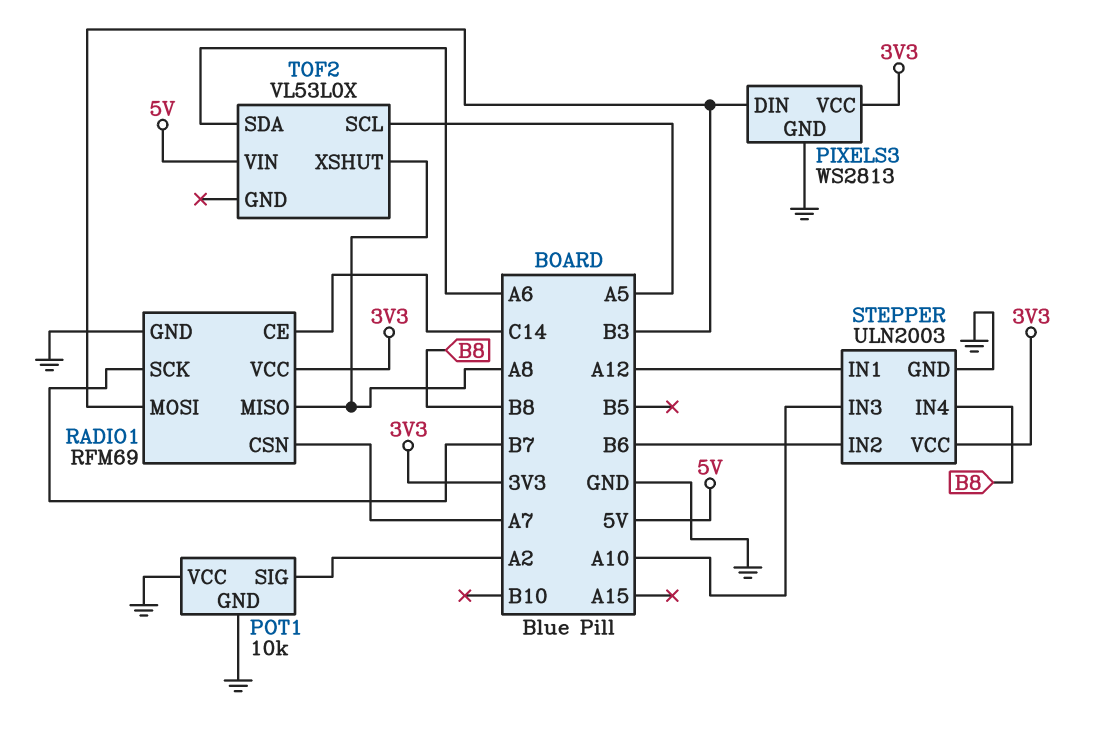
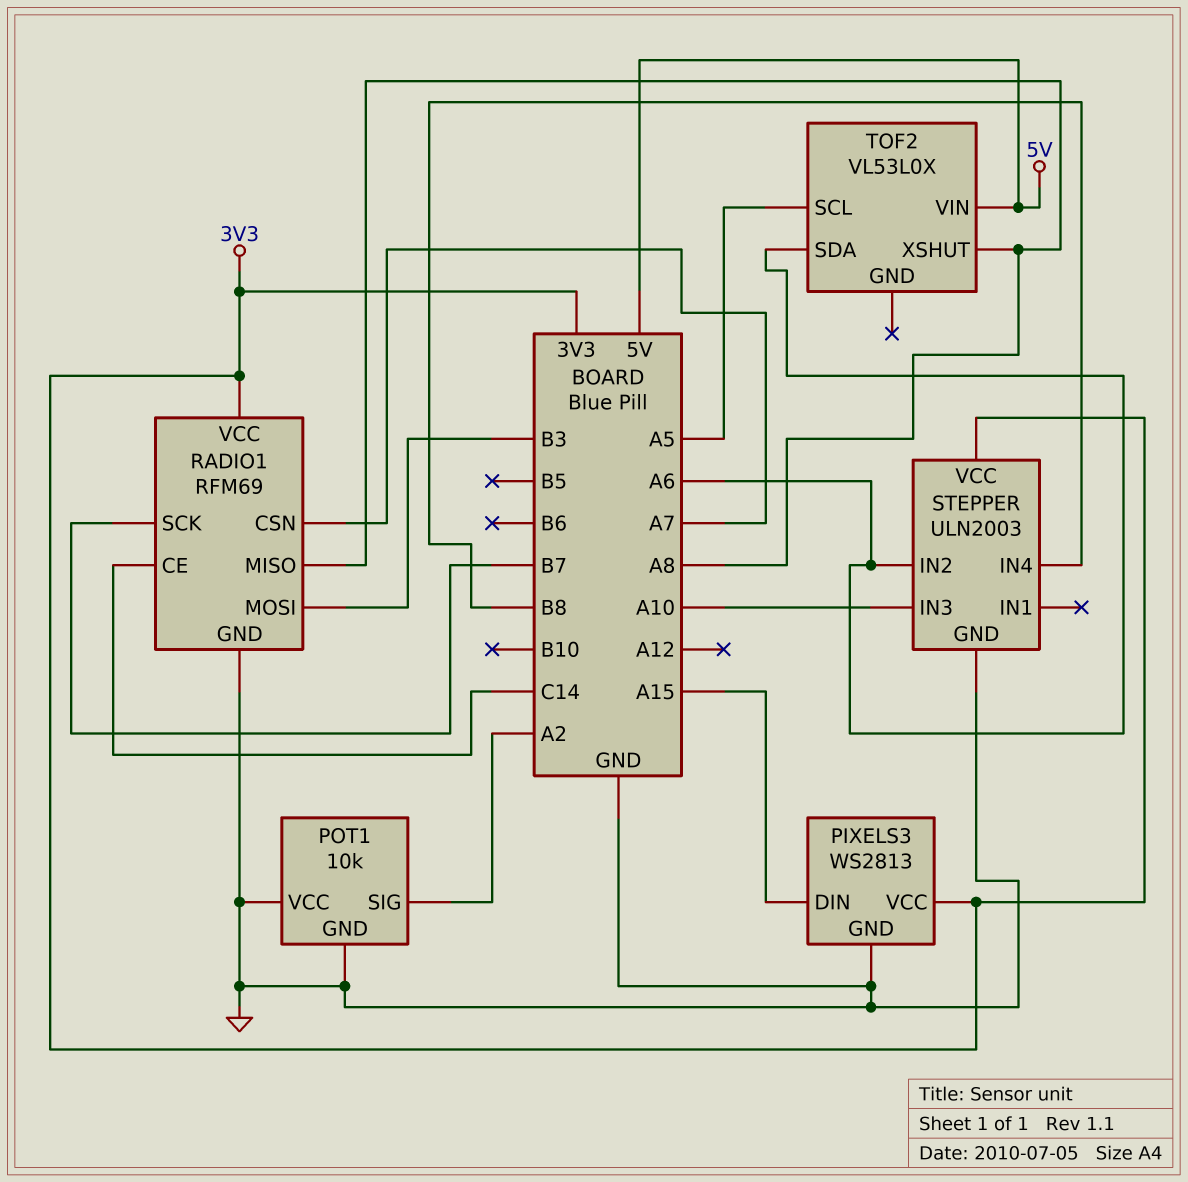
PIXELS3 pin DIN: B3 -> A15
STEPPER pin IN1: A12 -> none
STEPPER pin IN2: B6 -> A6

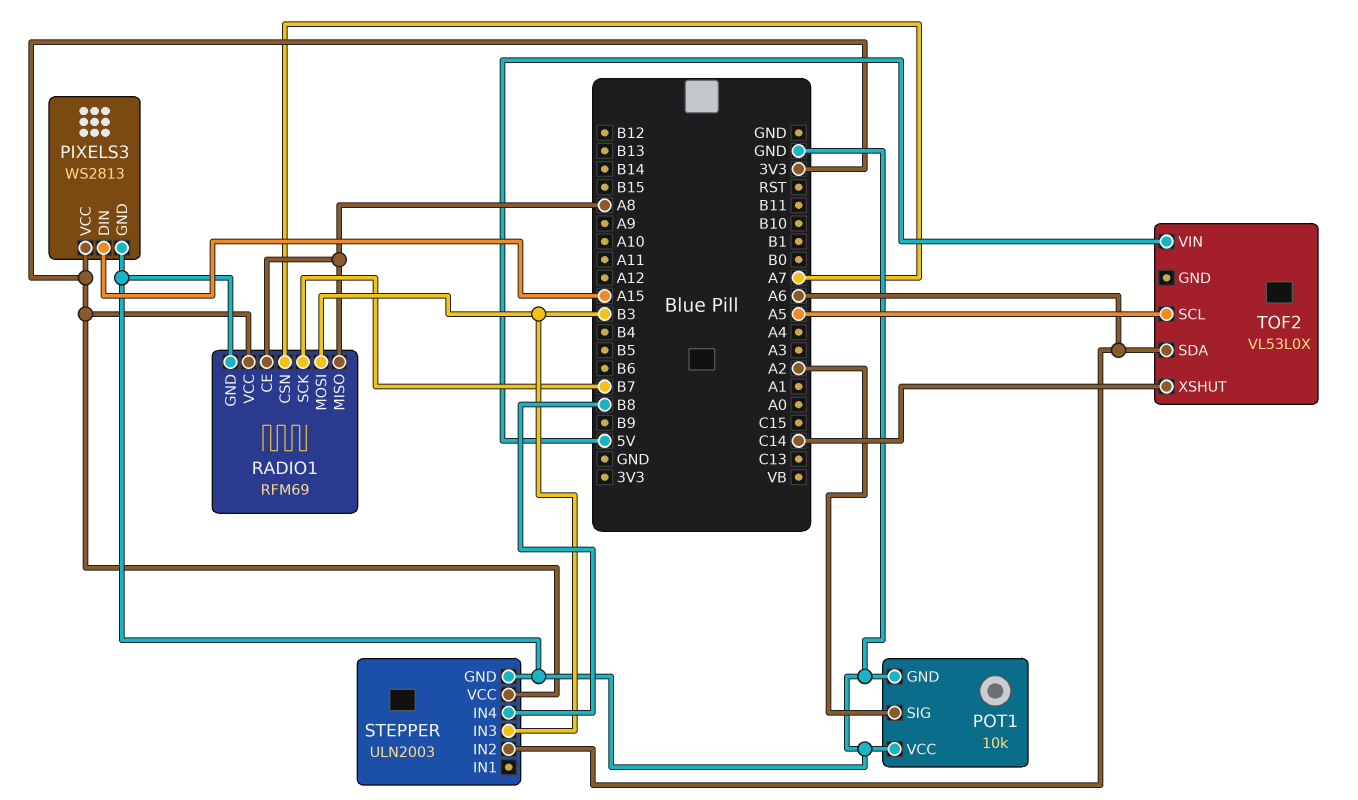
RADIO1 pin CE: C14 -> A8
STEPPER pin IN3: A10 -> B3
TOF2 pin XSHUT: A8 -> C14

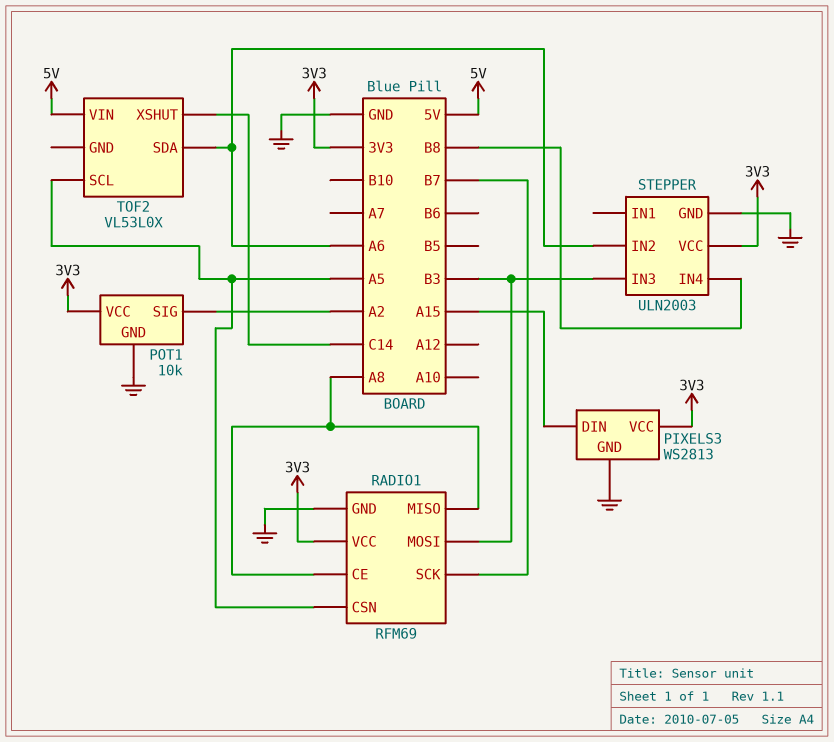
POT1 pin VCC: GND -> 3V3
RADIO1 pin CSN: A7 -> A5

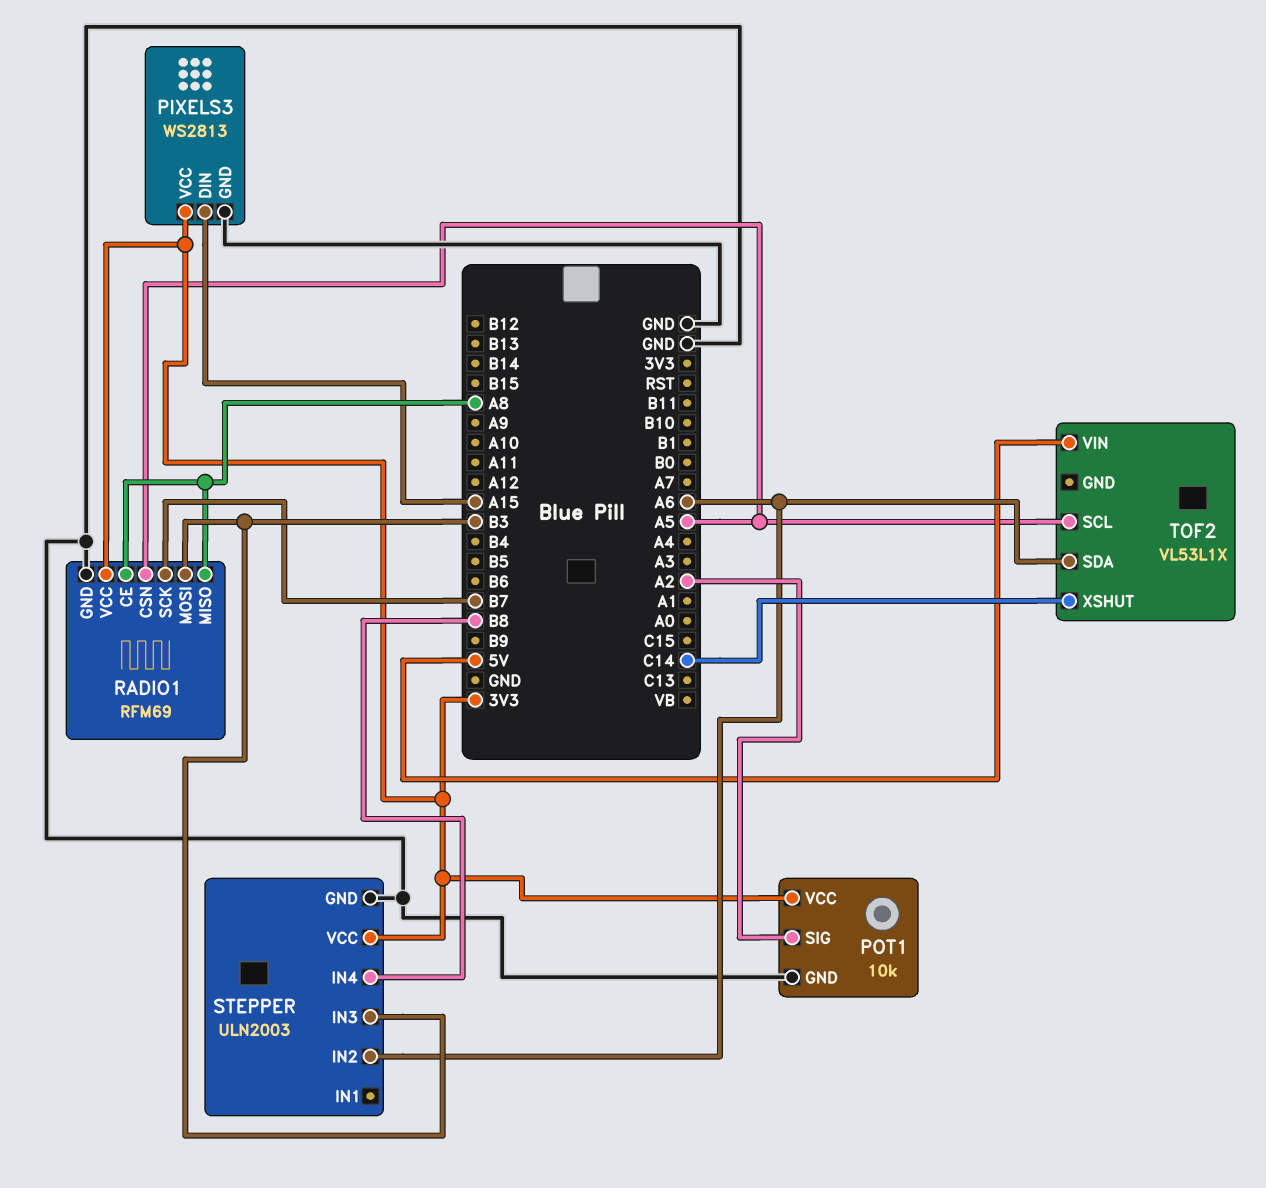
TOF2: VL53L0X -> VL53L1X

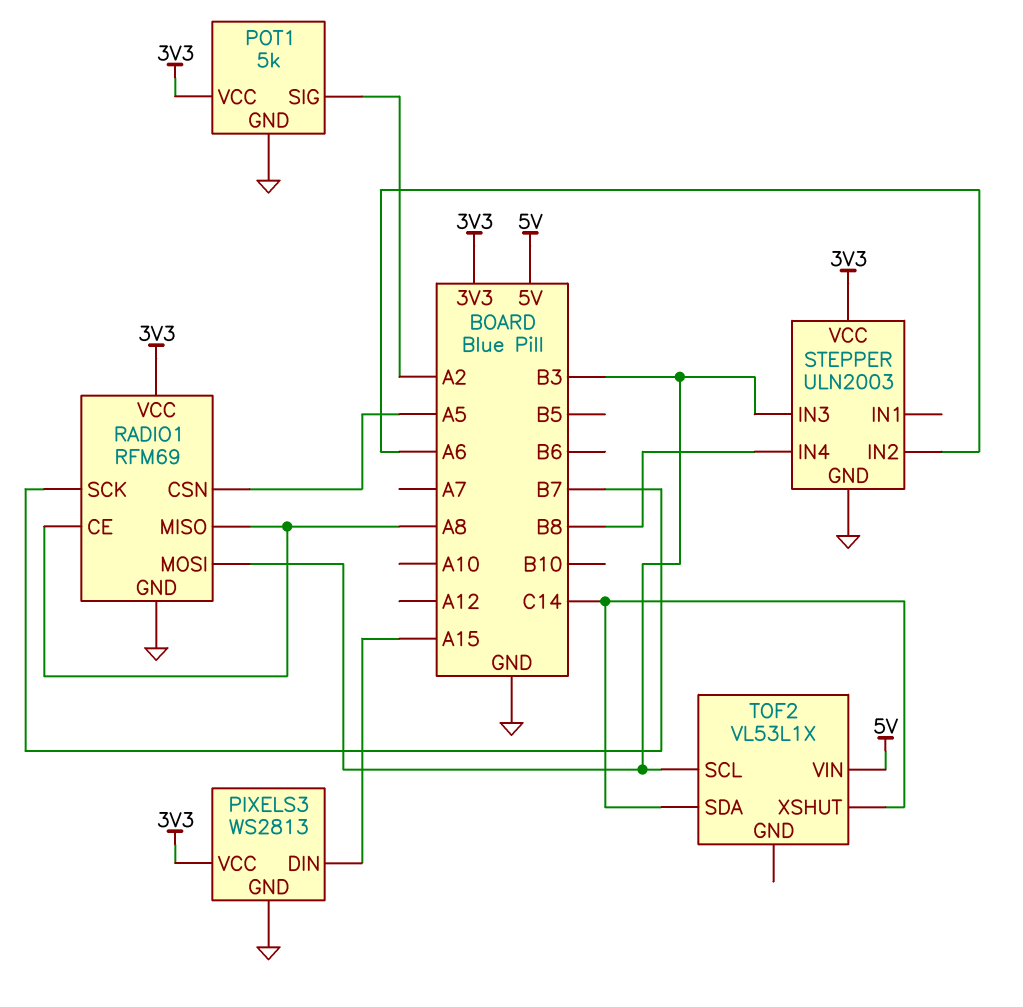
POT1: 10k -> 5k
TOF2 pin SCL: A5 -> B3
TOF2 pin SDA: A6 -> C14

